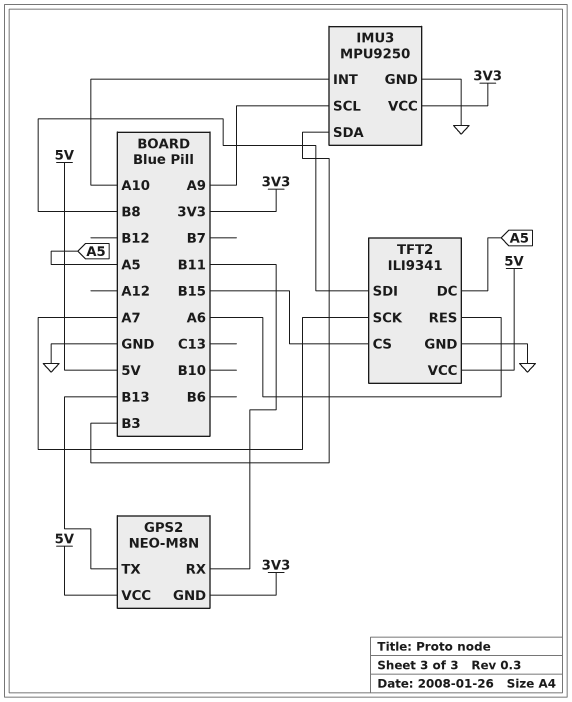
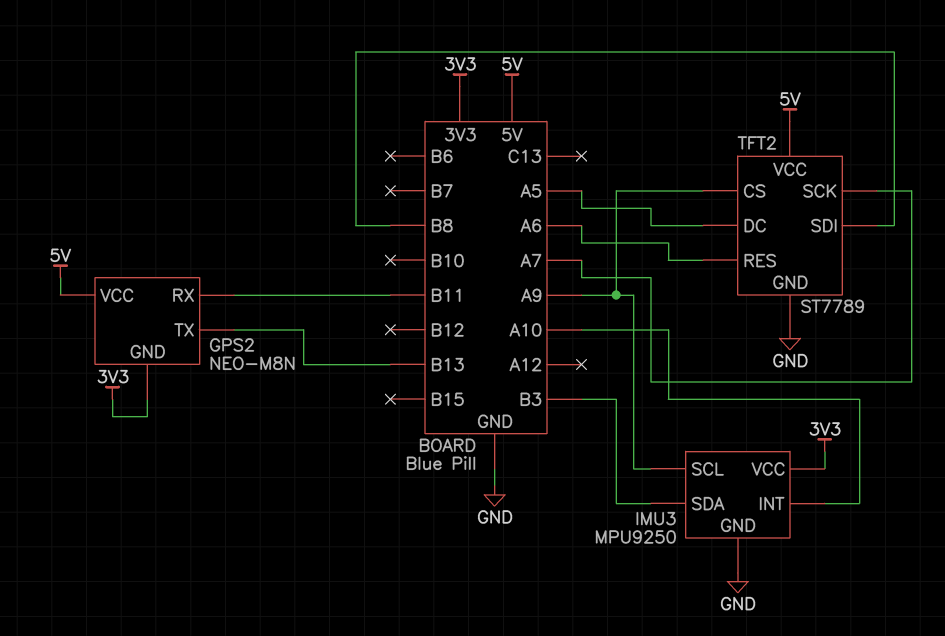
TFT2: ILI9341 -> ST7789
TFT2 pin CS: B15 -> A9

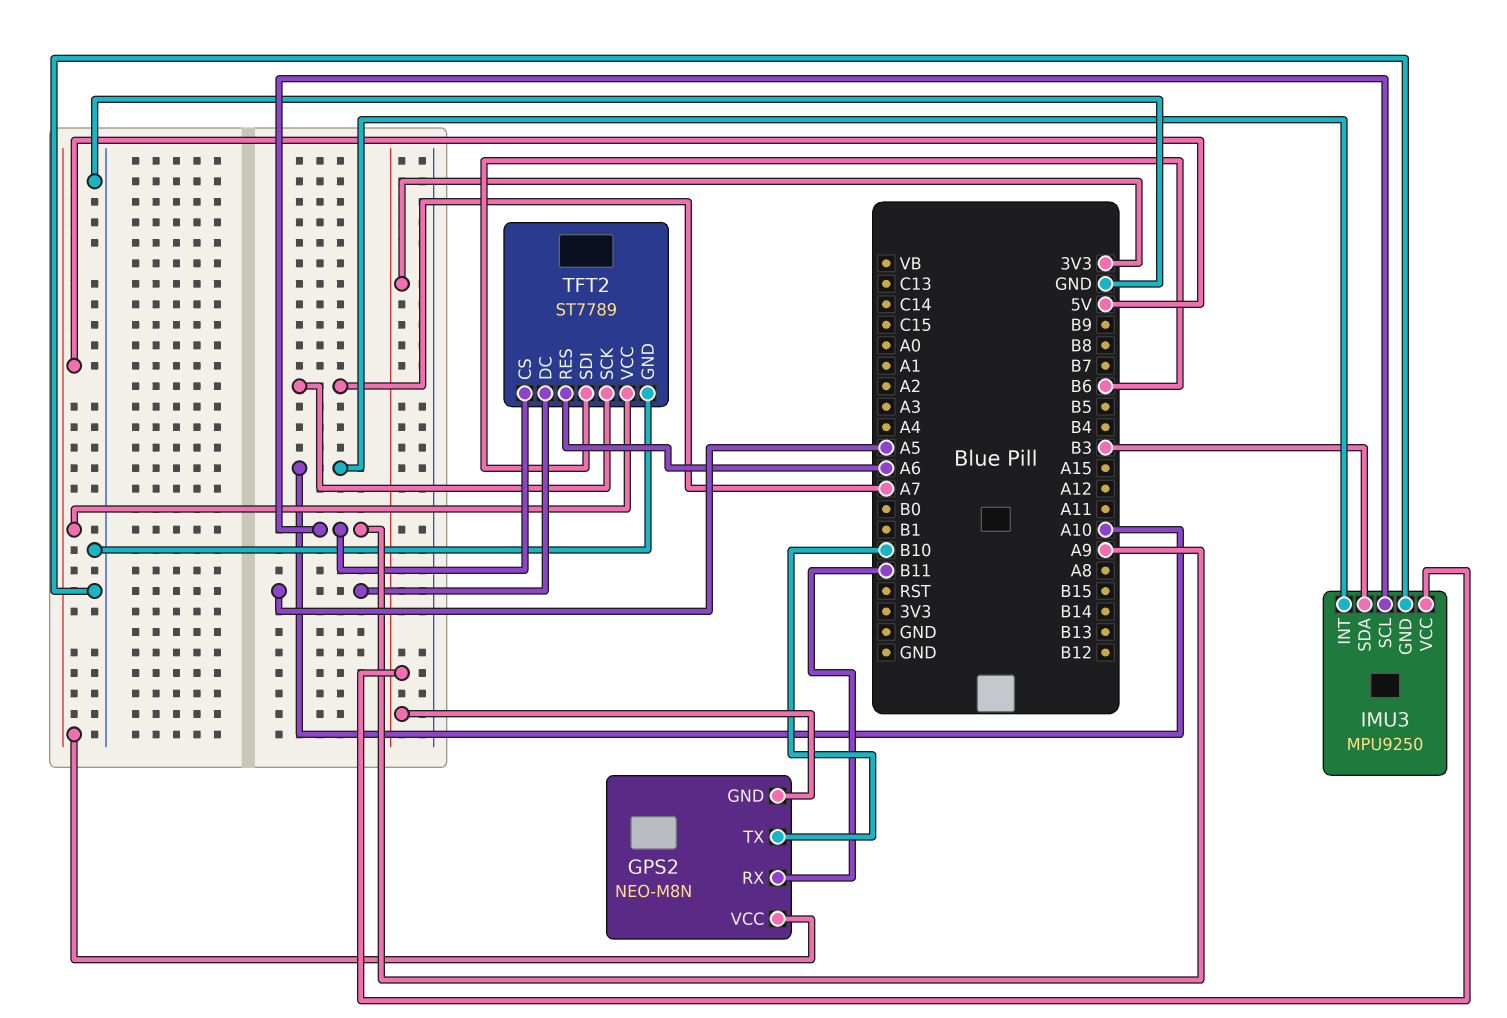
GPS2 pin TX: B13 -> B10
TFT2 pin SDI: B8 -> B6

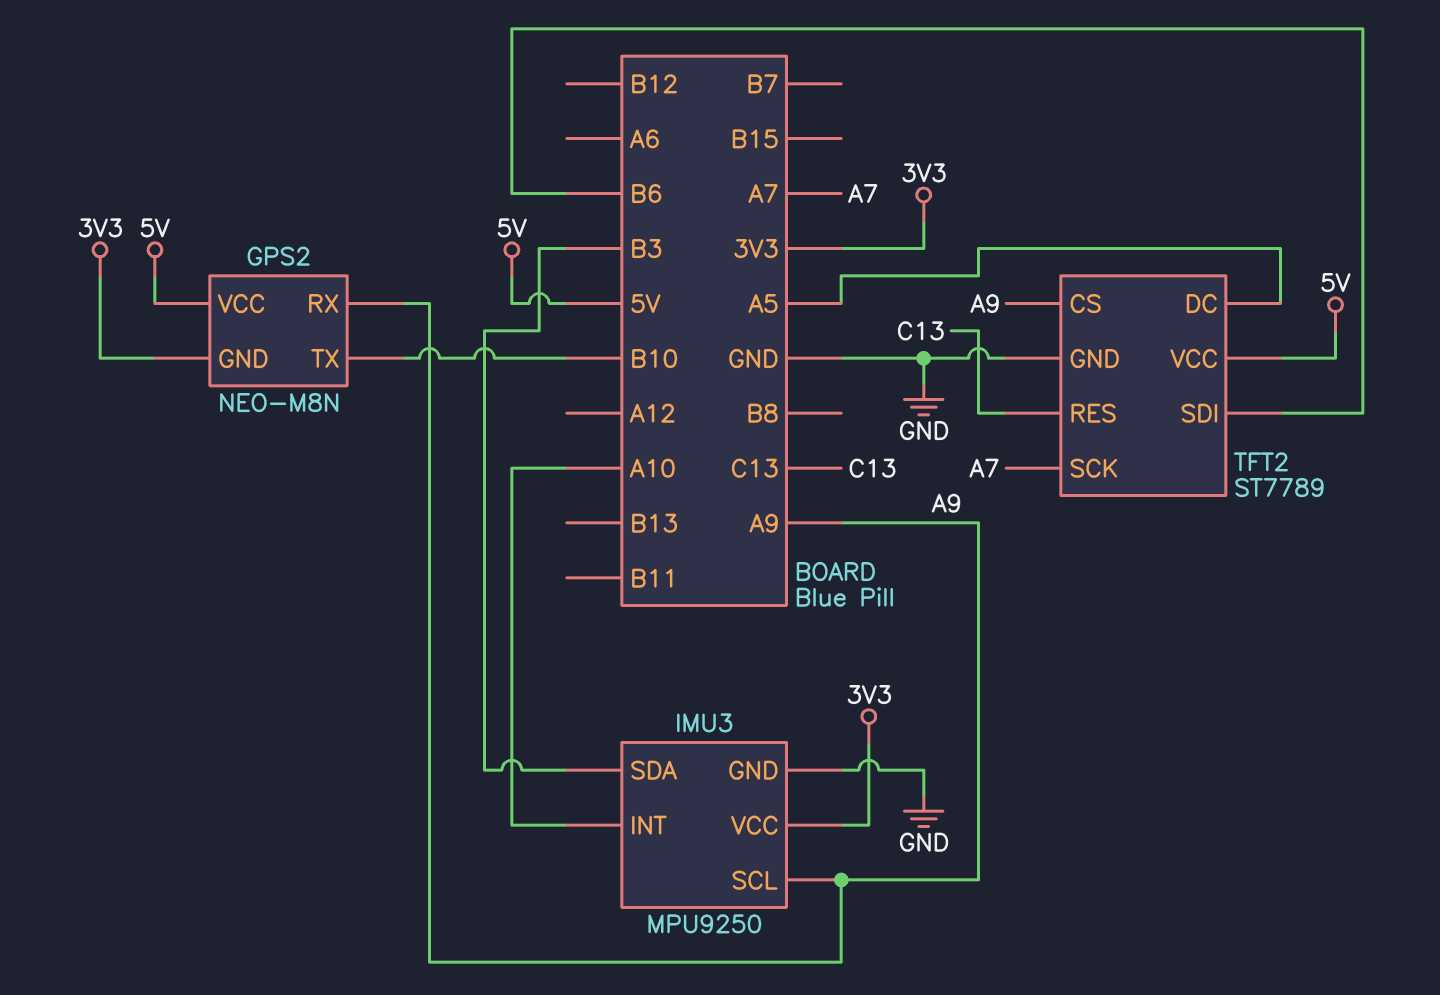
GPS2 pin RX: B11 -> A9
TFT2 pin RES: A6 -> C13

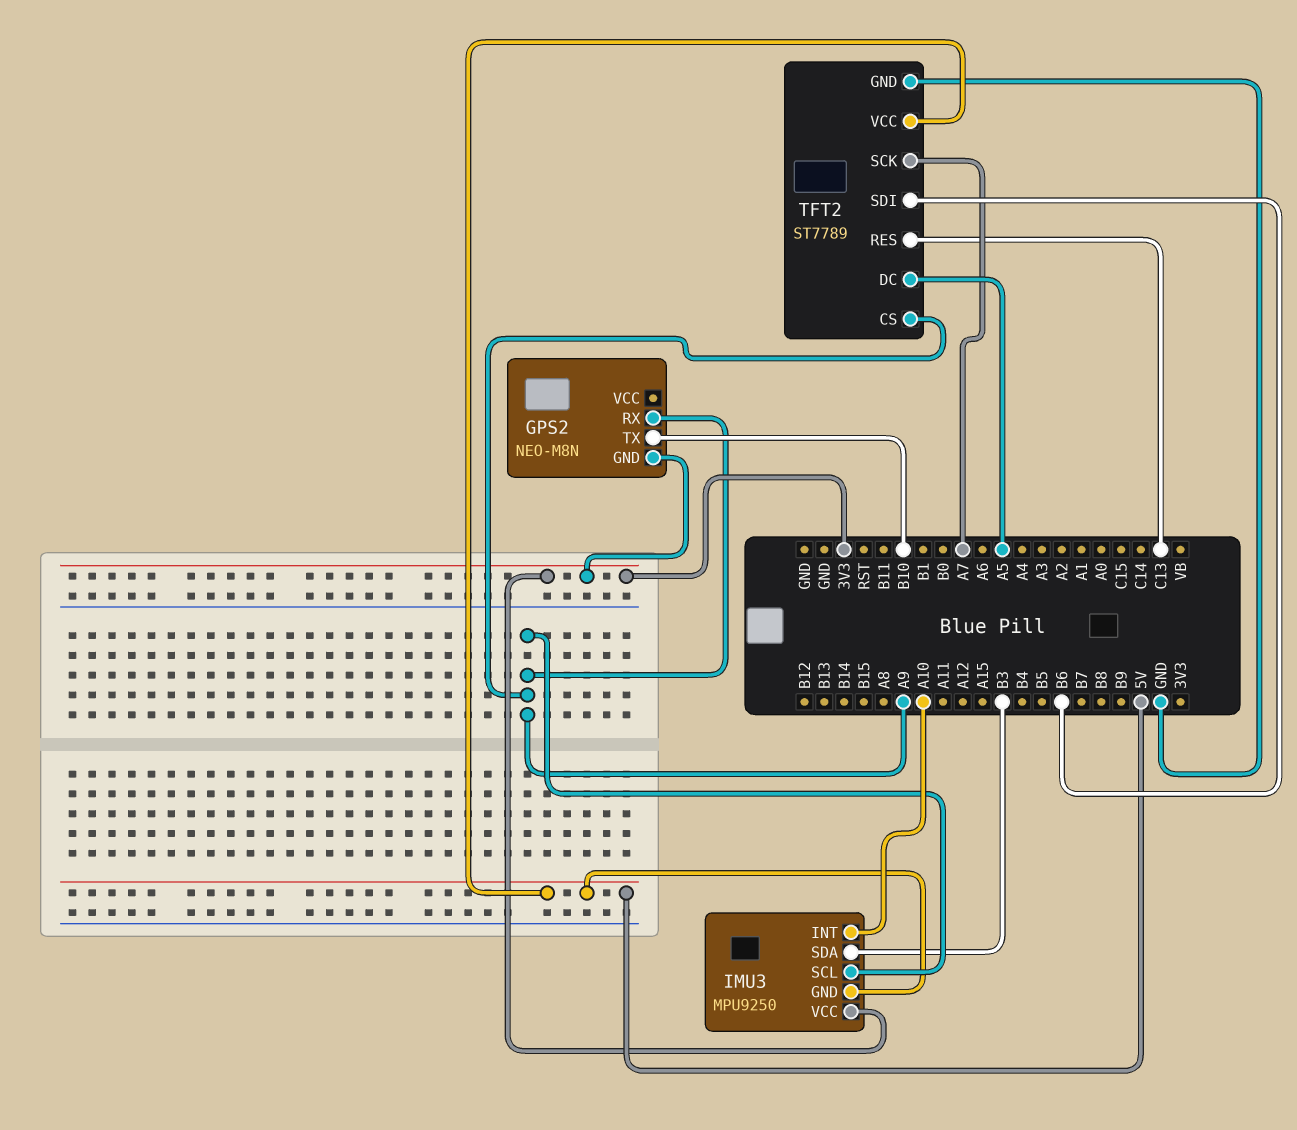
GPS2 pin VCC: 5V -> none
IMU3 pin GND: GND -> 5V

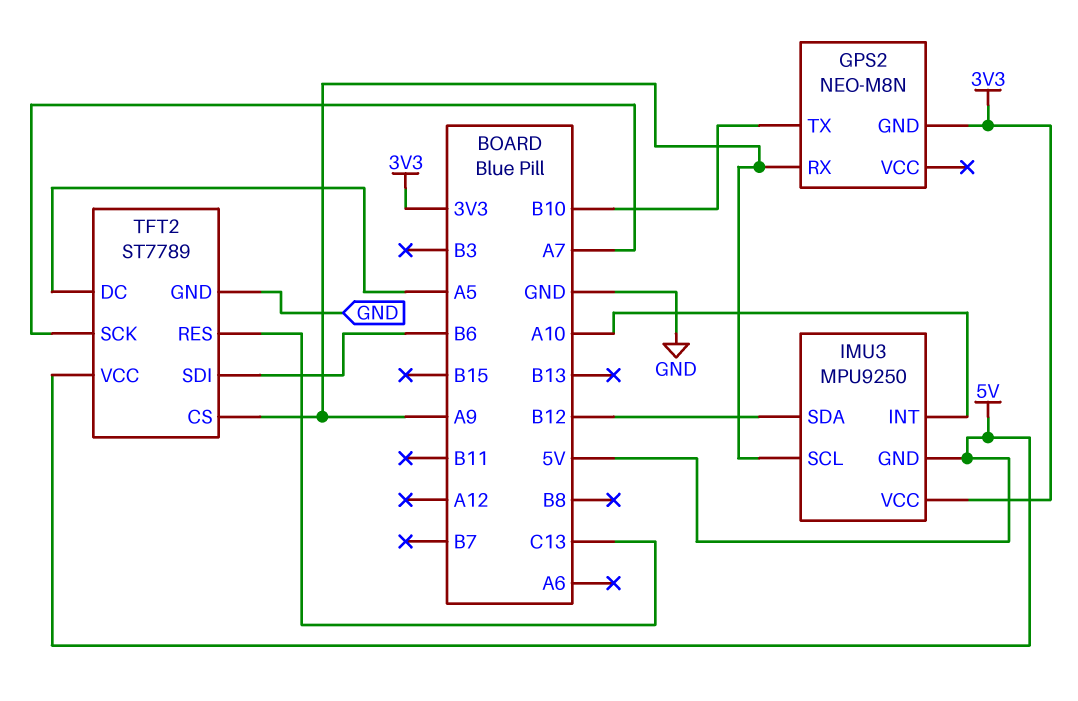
IMU3 pin SDA: B3 -> B12

